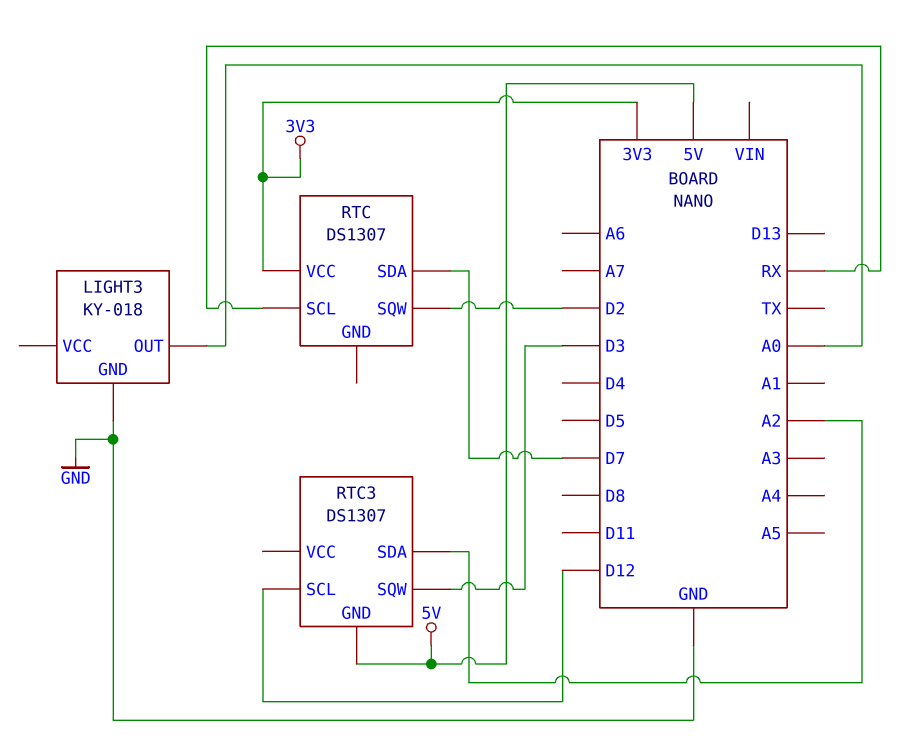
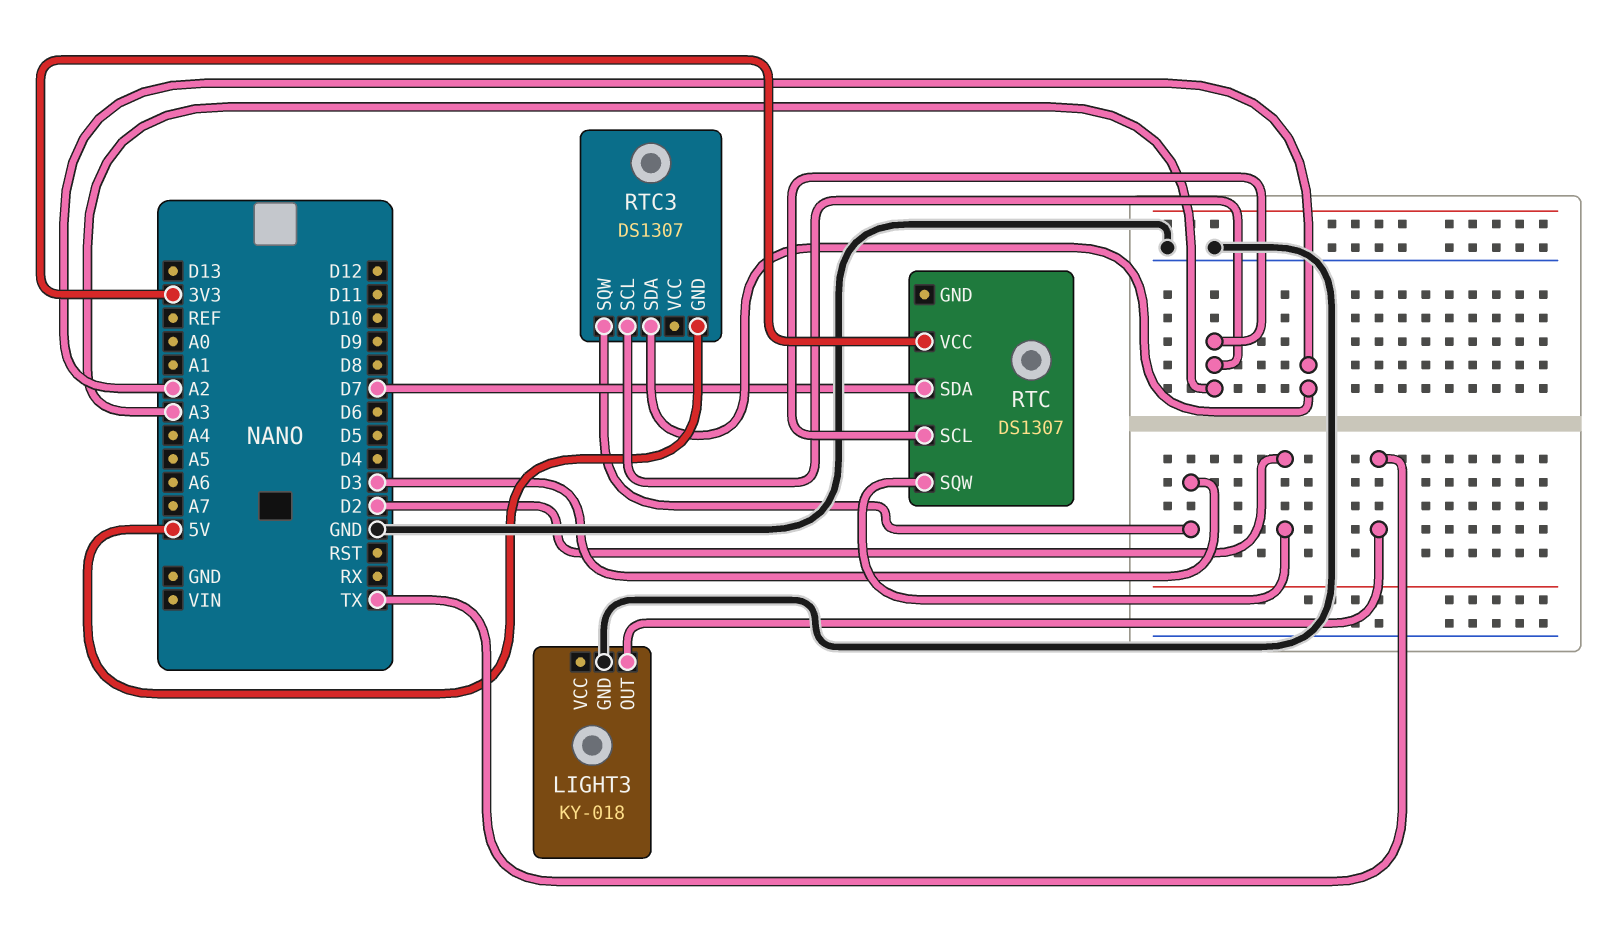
LIGHT3 pin OUT: A0 -> TX
RTC pin SCL: RX -> A3
RTC3 pin SCL: D12 -> A3

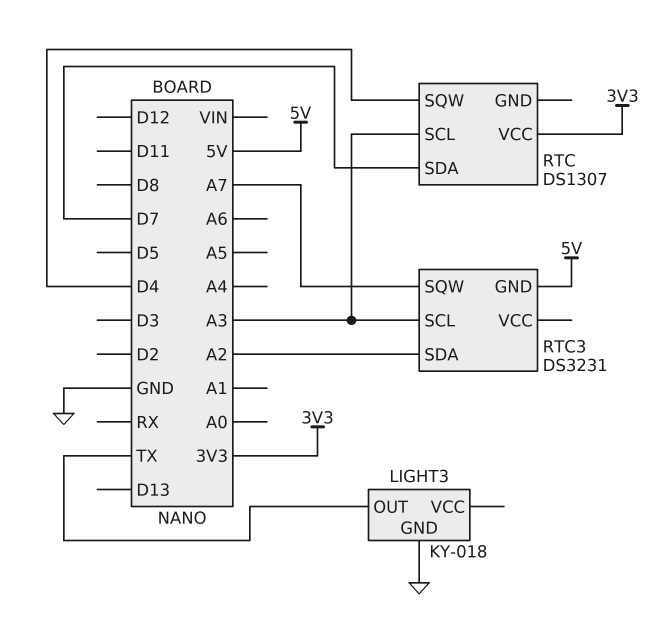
RTC pin SQW: D2 -> D4
RTC3: DS1307 -> DS3231
RTC3 pin SQW: D3 -> A7

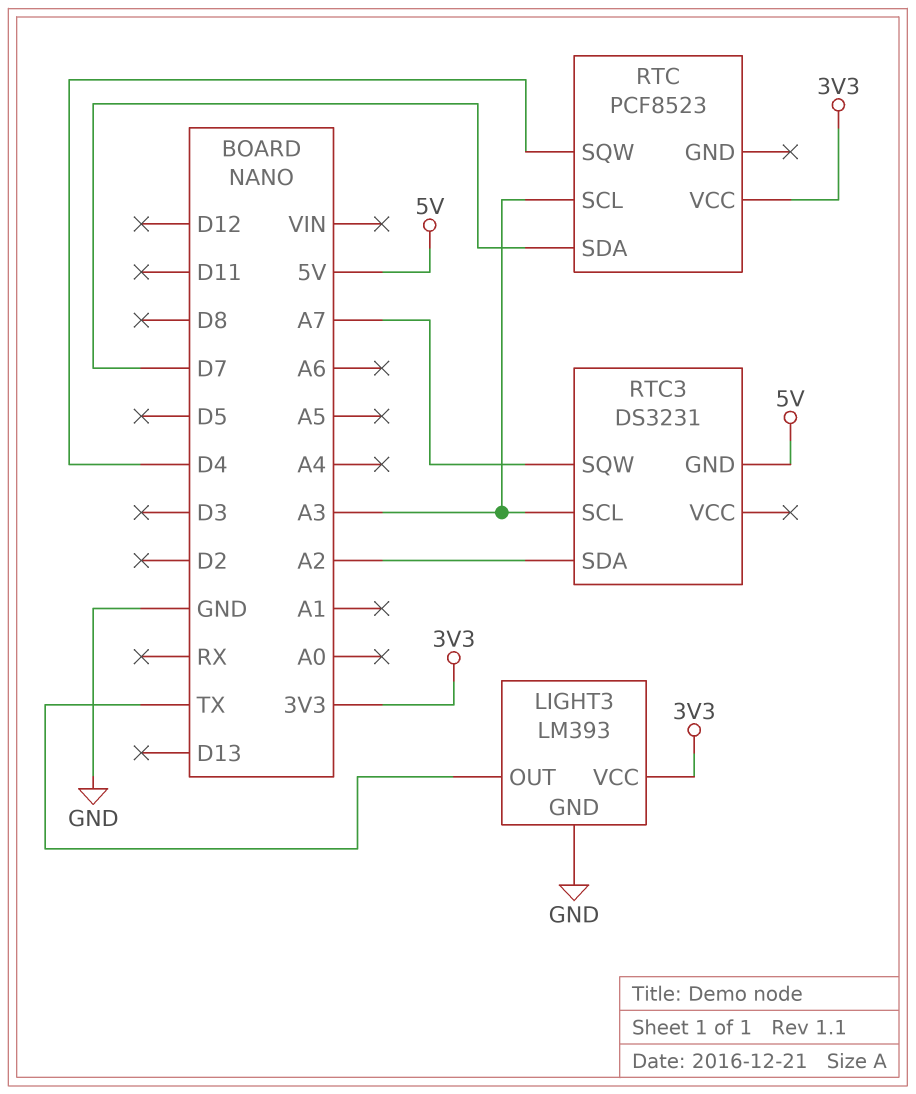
LIGHT3: KY-018 -> LM393
LIGHT3 pin VCC: none -> 3V3
RTC: DS1307 -> PCF8523

